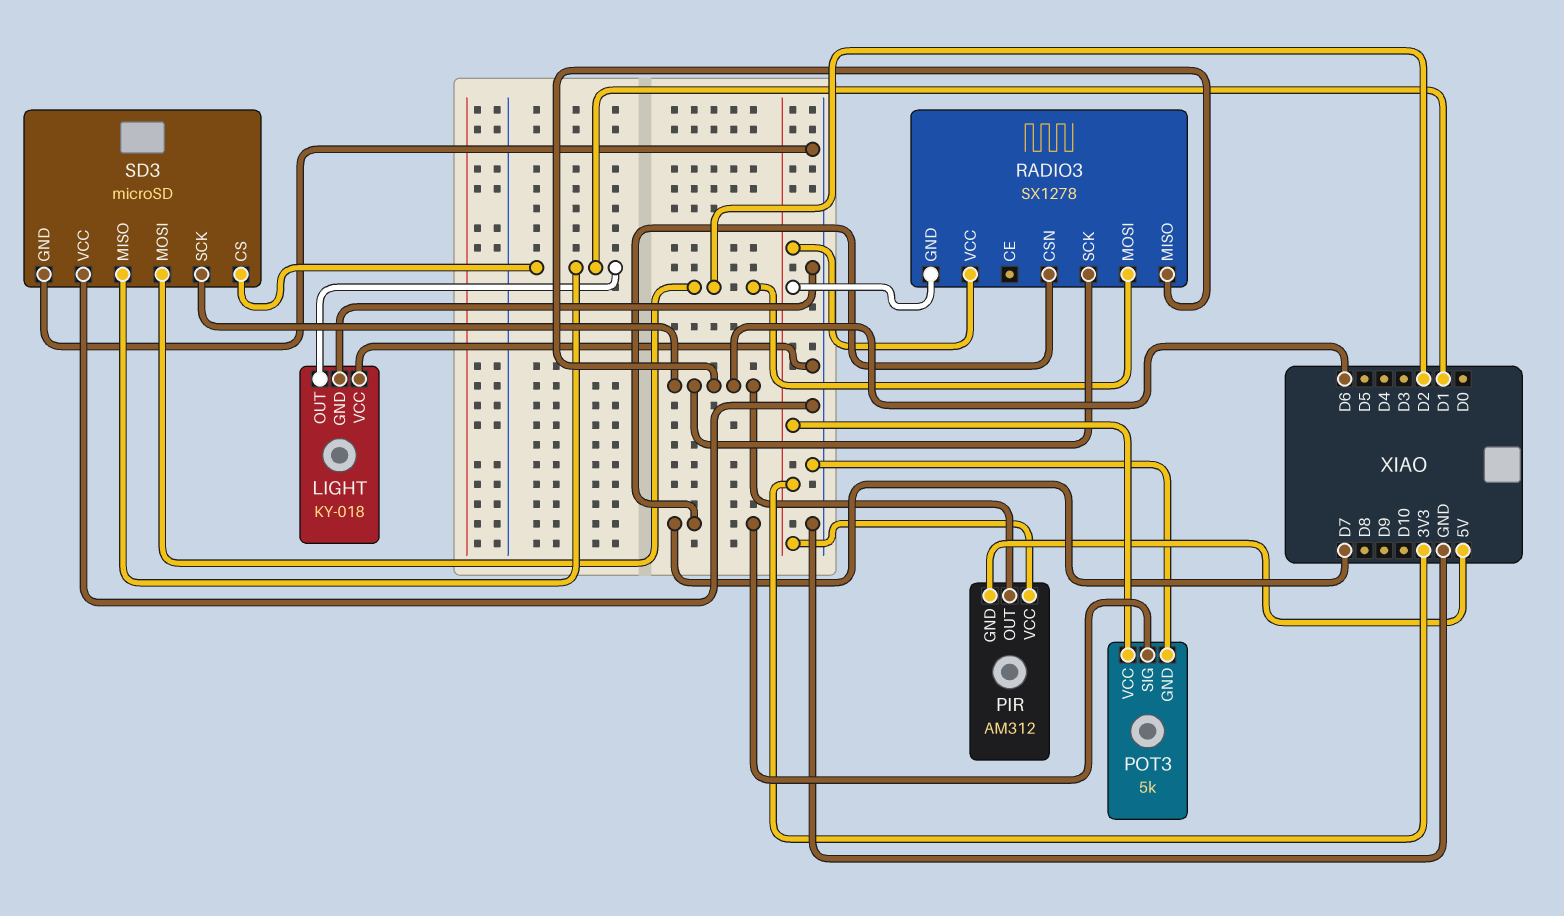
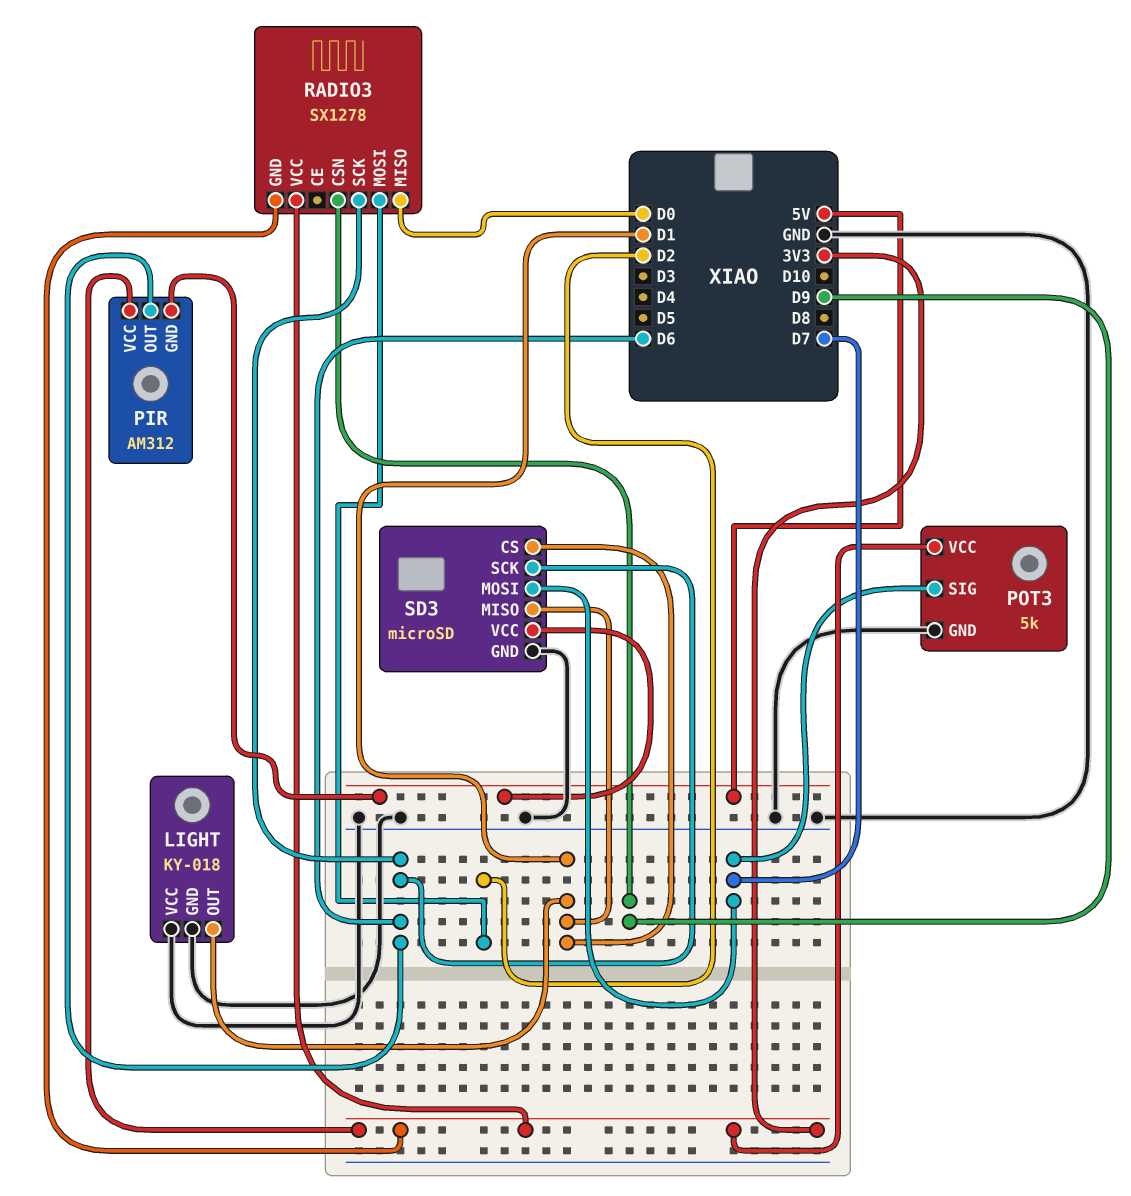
RADIO3 pin CSN: D7 -> D9
RADIO3 pin MISO: D6 -> D0
SD3 pin MOSI: D2 -> D7
SD3 pin VCC: GND -> 5V

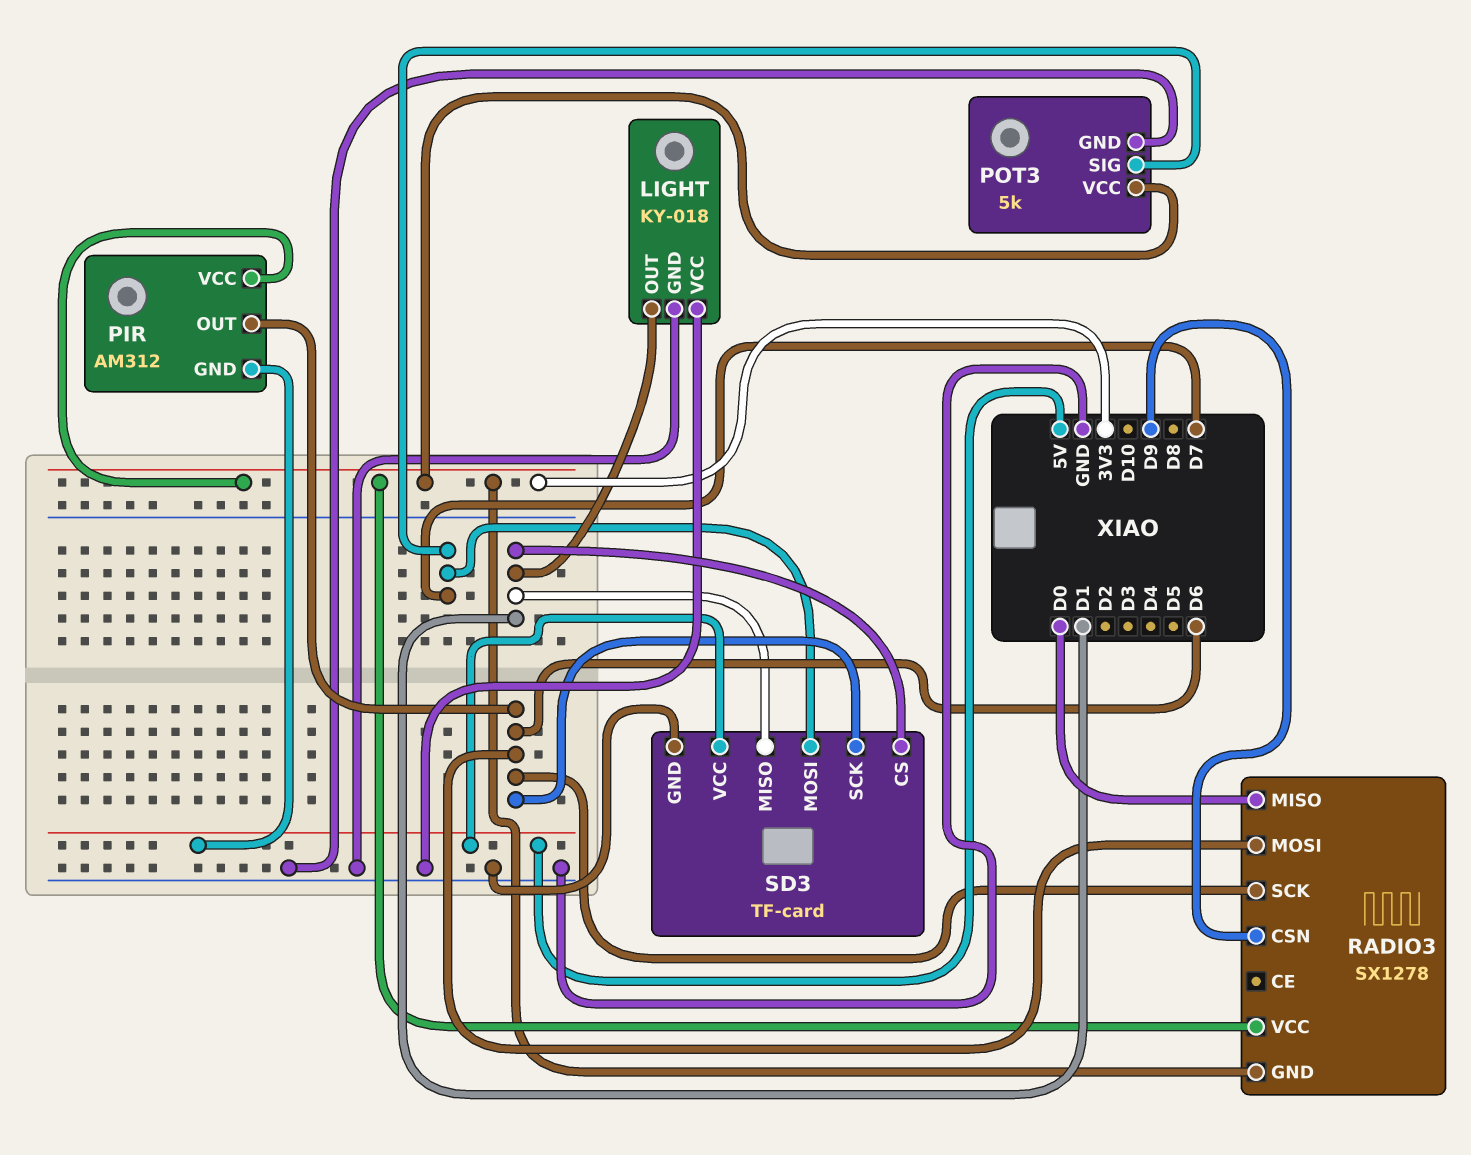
RADIO3 pin MOSI: D2 -> D6
SD3: microSD -> TF-card

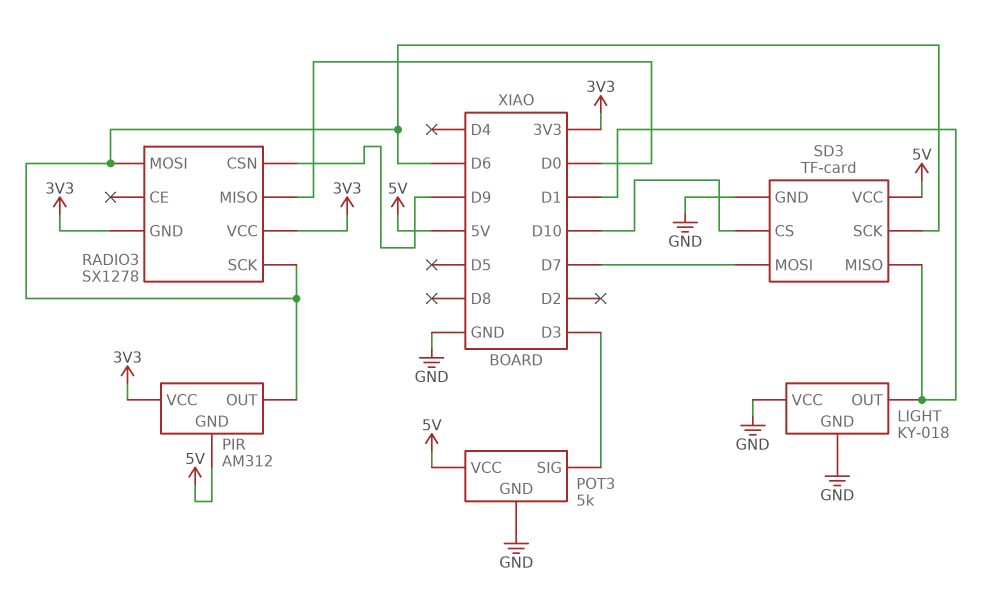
POT3 pin SIG: D7 -> D3
POT3 pin VCC: 3V3 -> 5V
SD3 pin CS: D1 -> D10

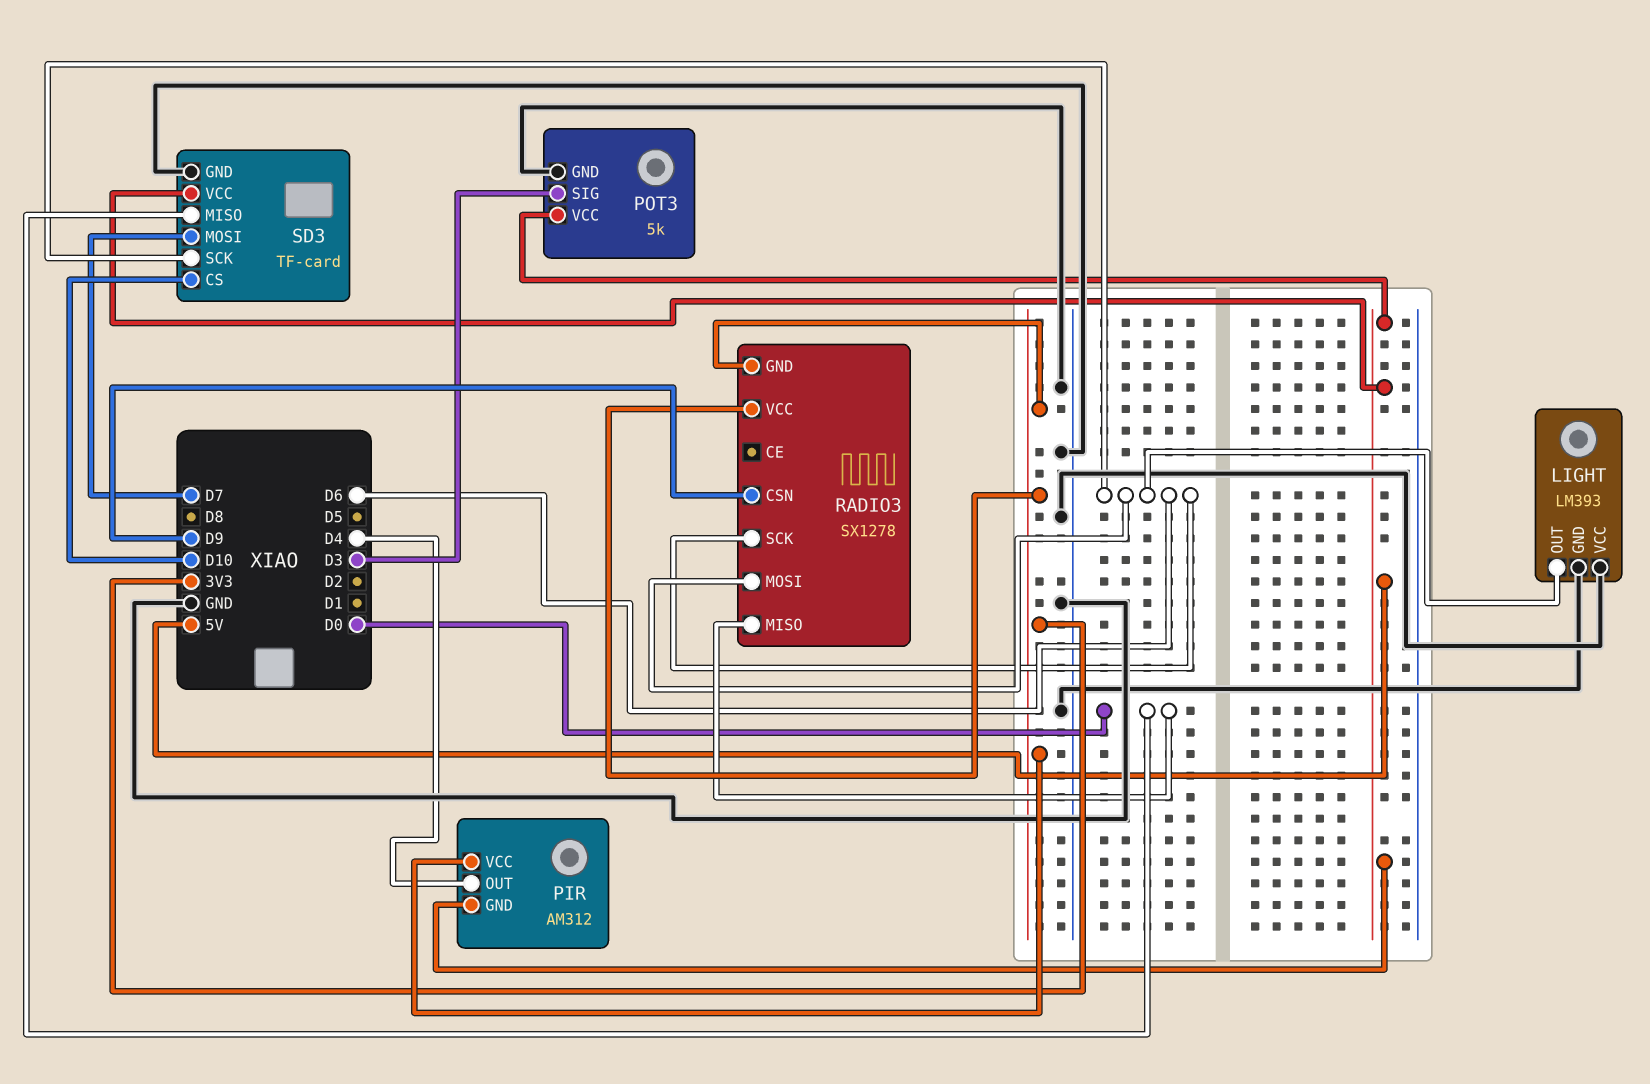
LIGHT: KY-018 -> LM393
LIGHT pin OUT: D1 -> D6
PIR pin OUT: D6 -> D4
SD3 pin MISO: D1 -> D0

